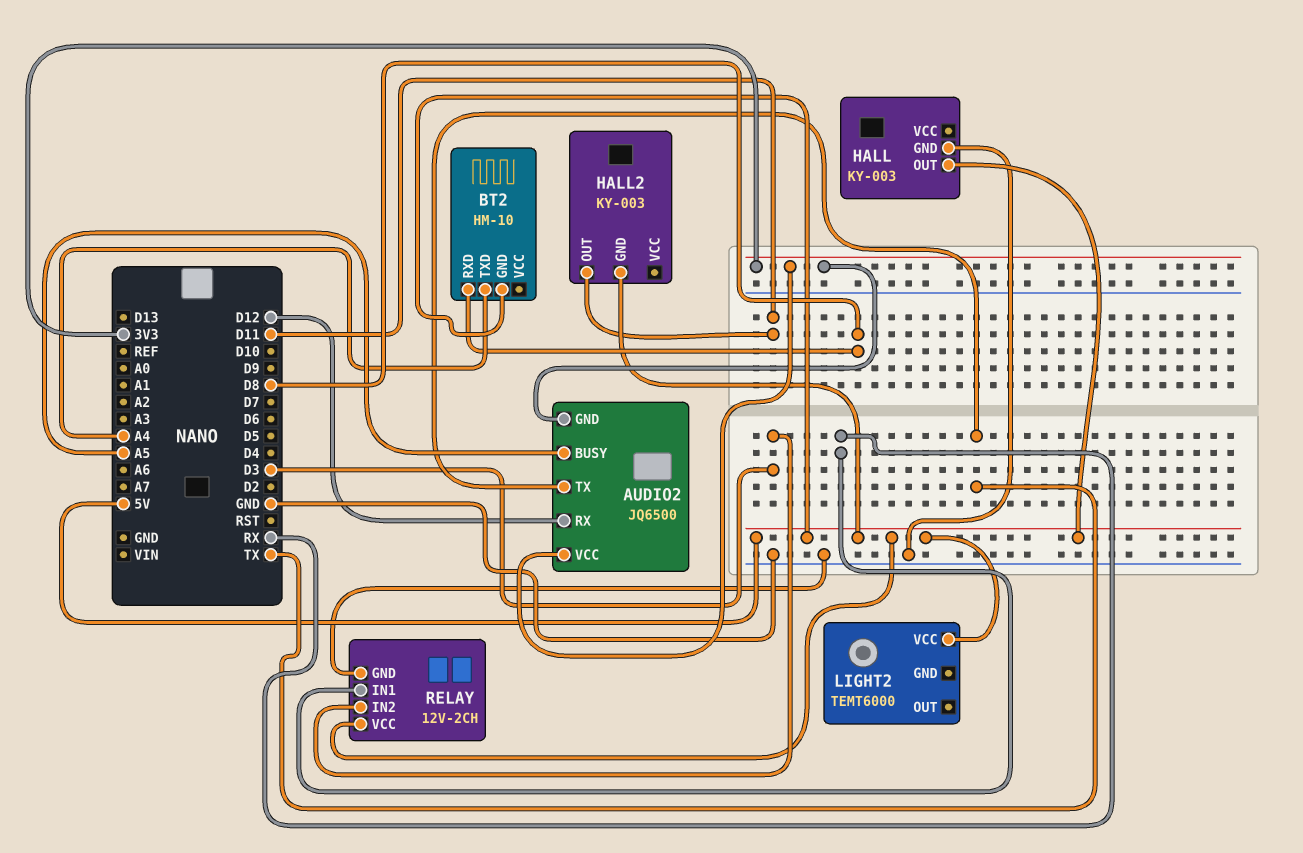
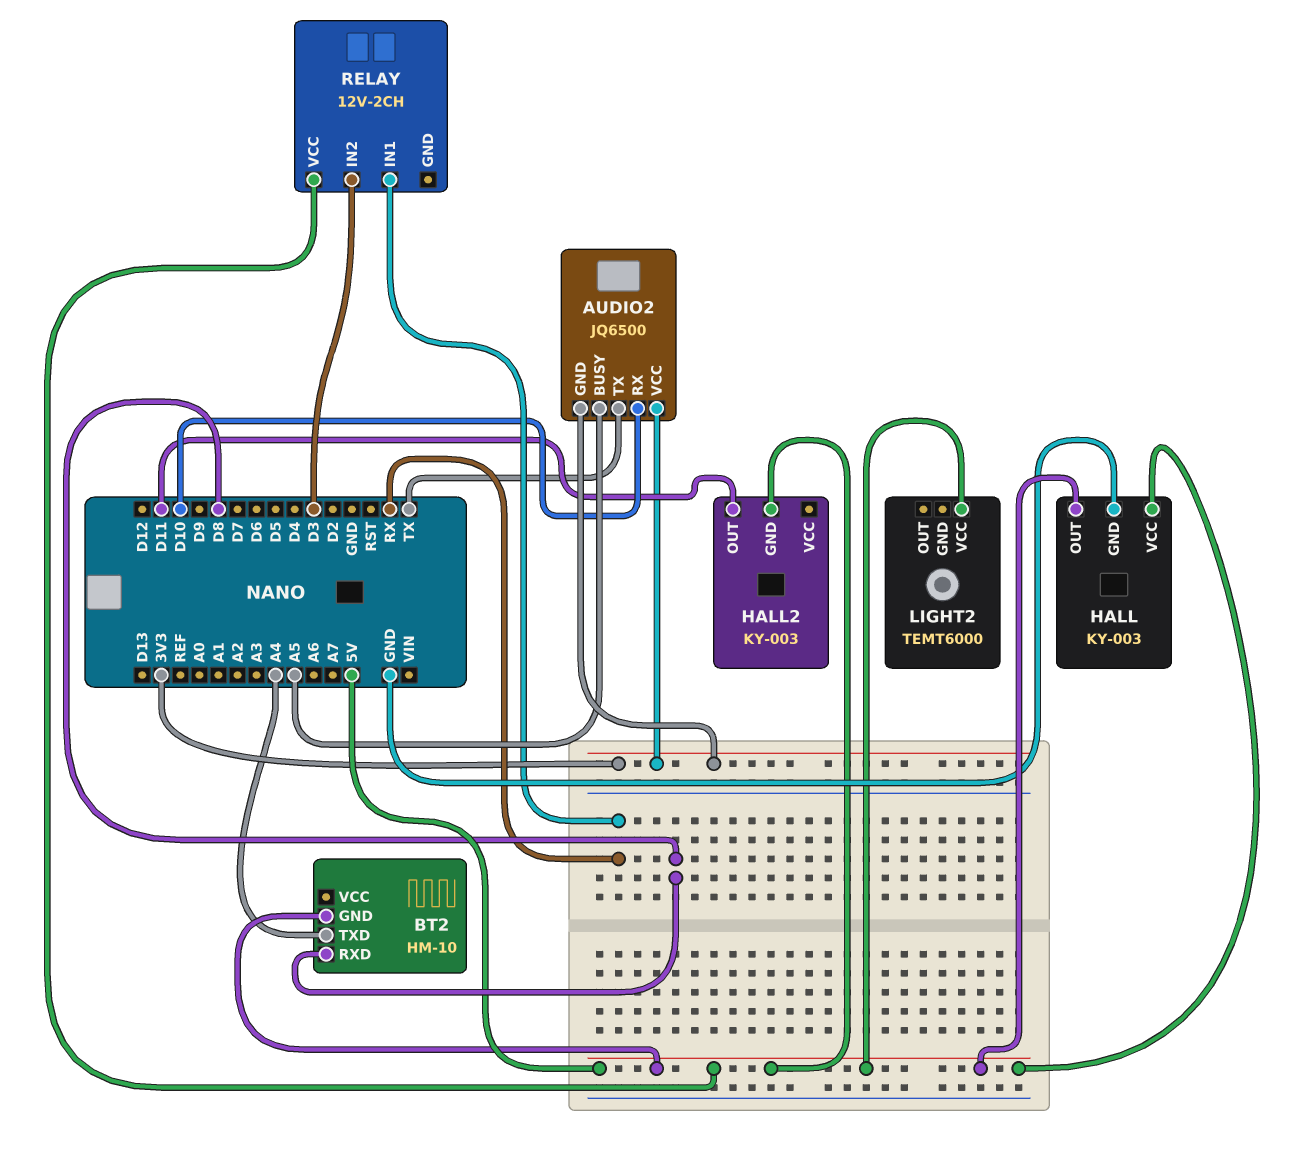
AUDIO2 pin RX: D12 -> D10
HALL pin VCC: none -> 5V
RELAY pin GND: GND -> none

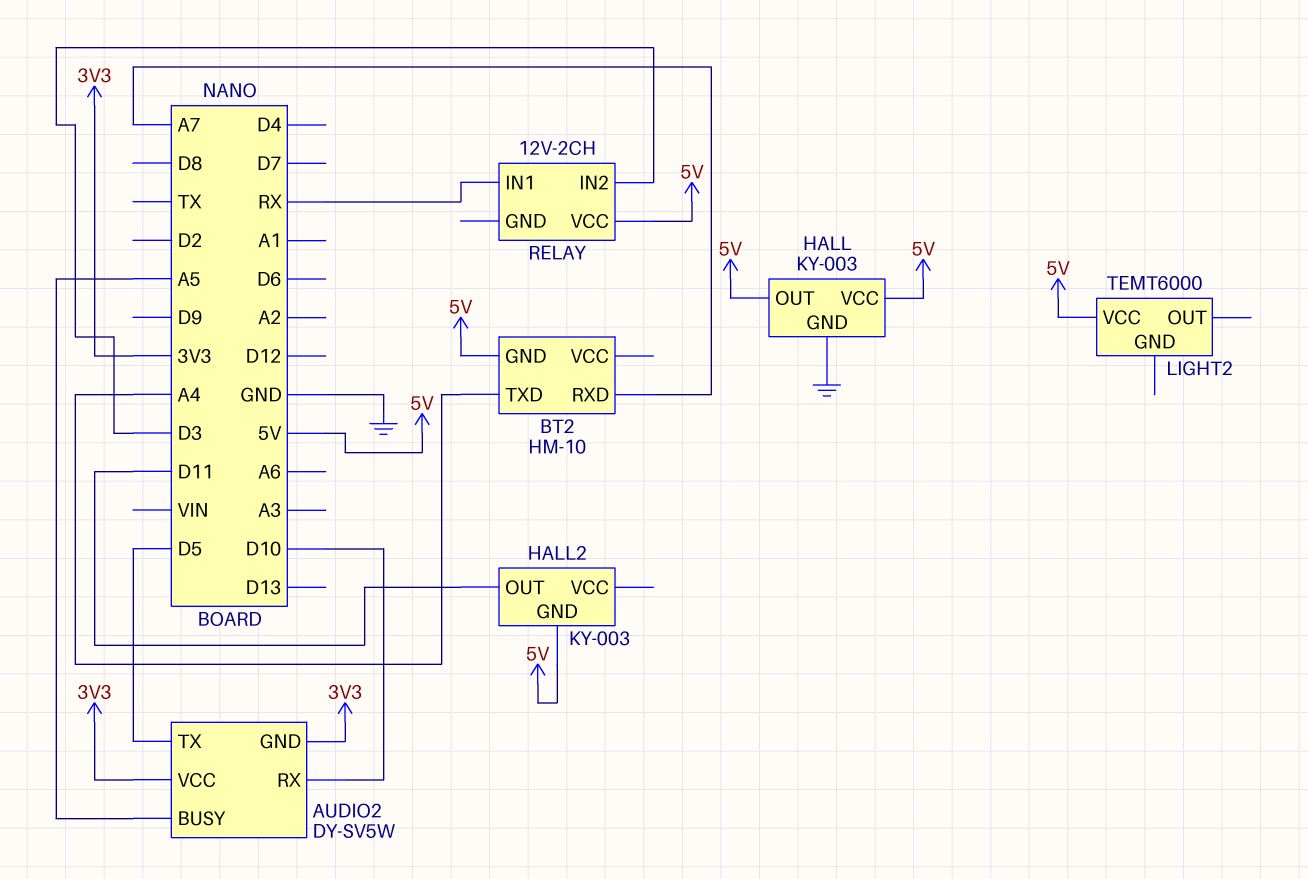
AUDIO2: JQ6500 -> DY-SV5W
AUDIO2 pin TX: TX -> D5
BT2 pin RXD: D8 -> A7

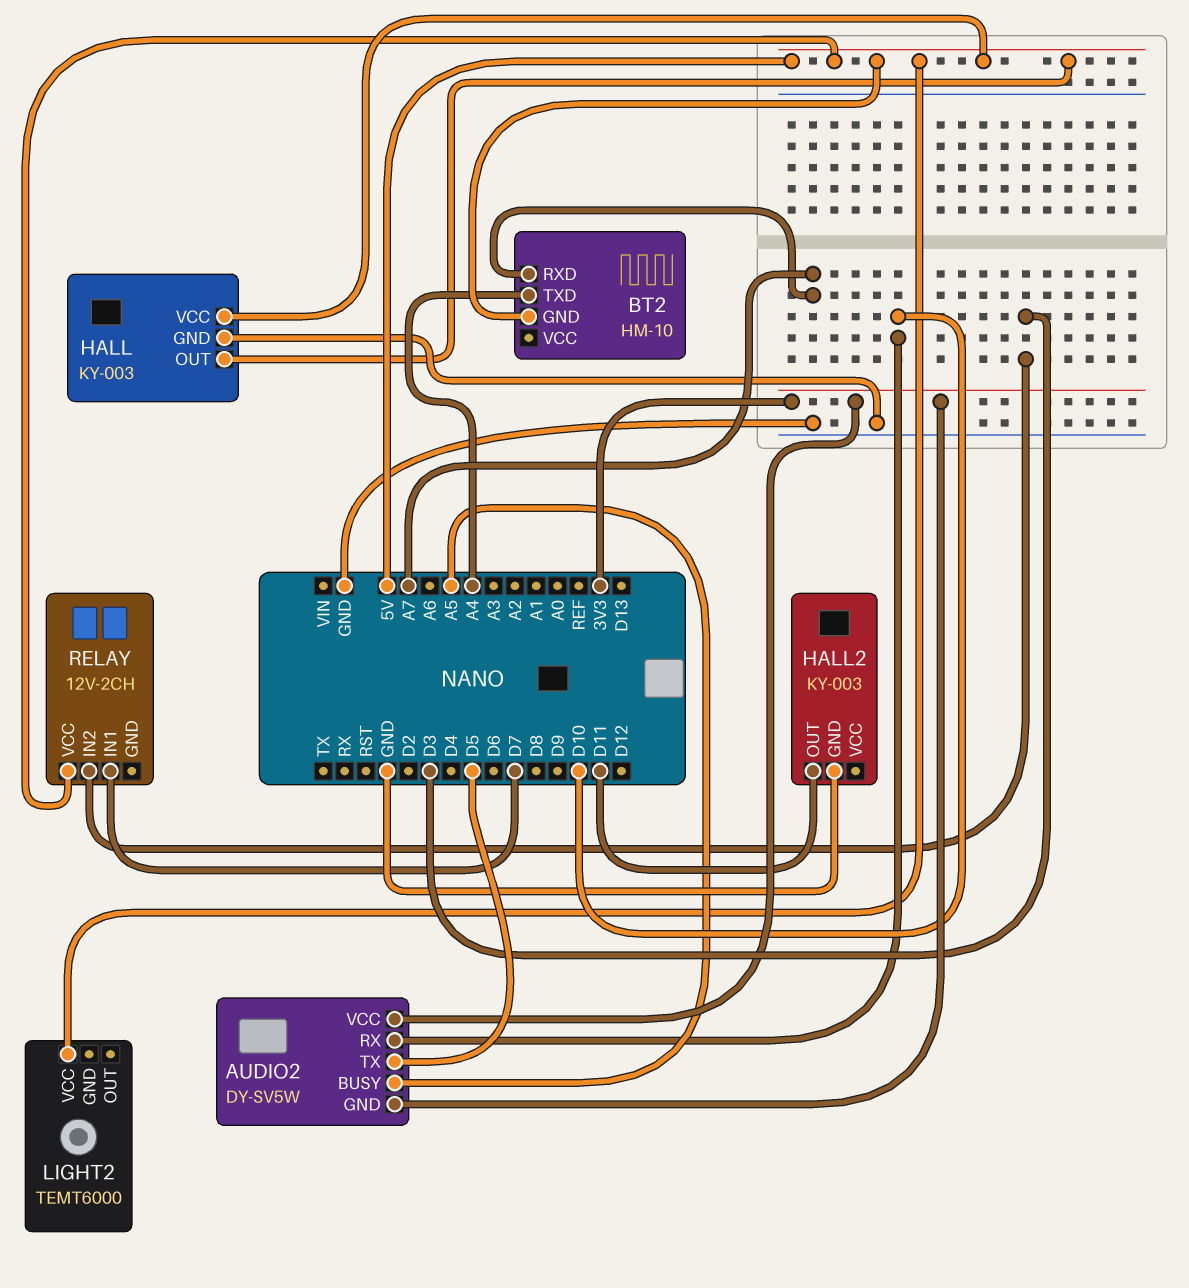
HALL2 pin GND: 5V -> GND
RELAY pin IN1: RX -> D7

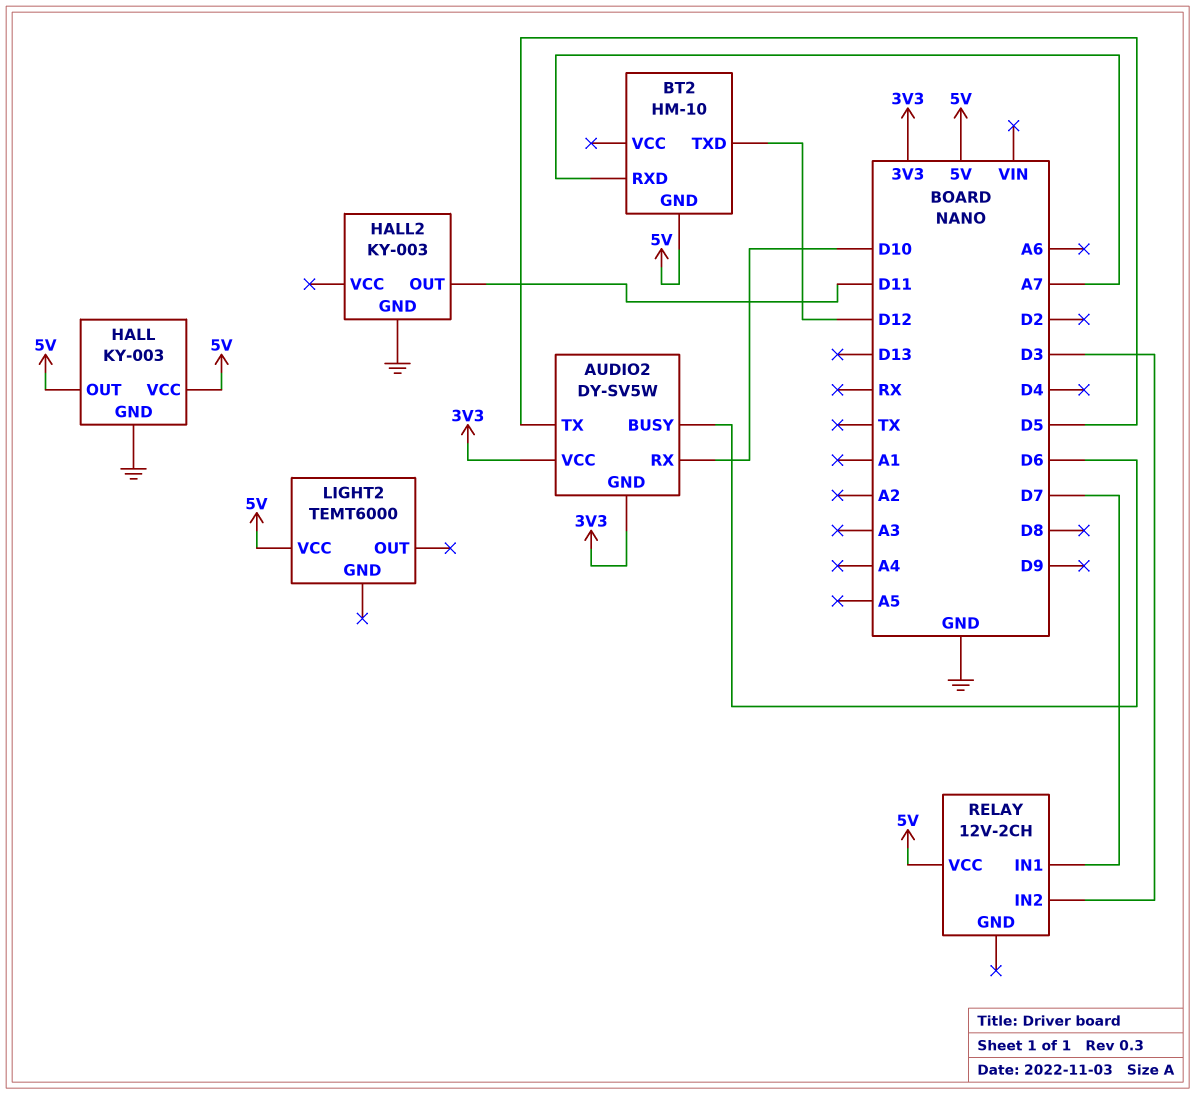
AUDIO2 pin BUSY: A5 -> D6
BT2 pin TXD: A4 -> D12

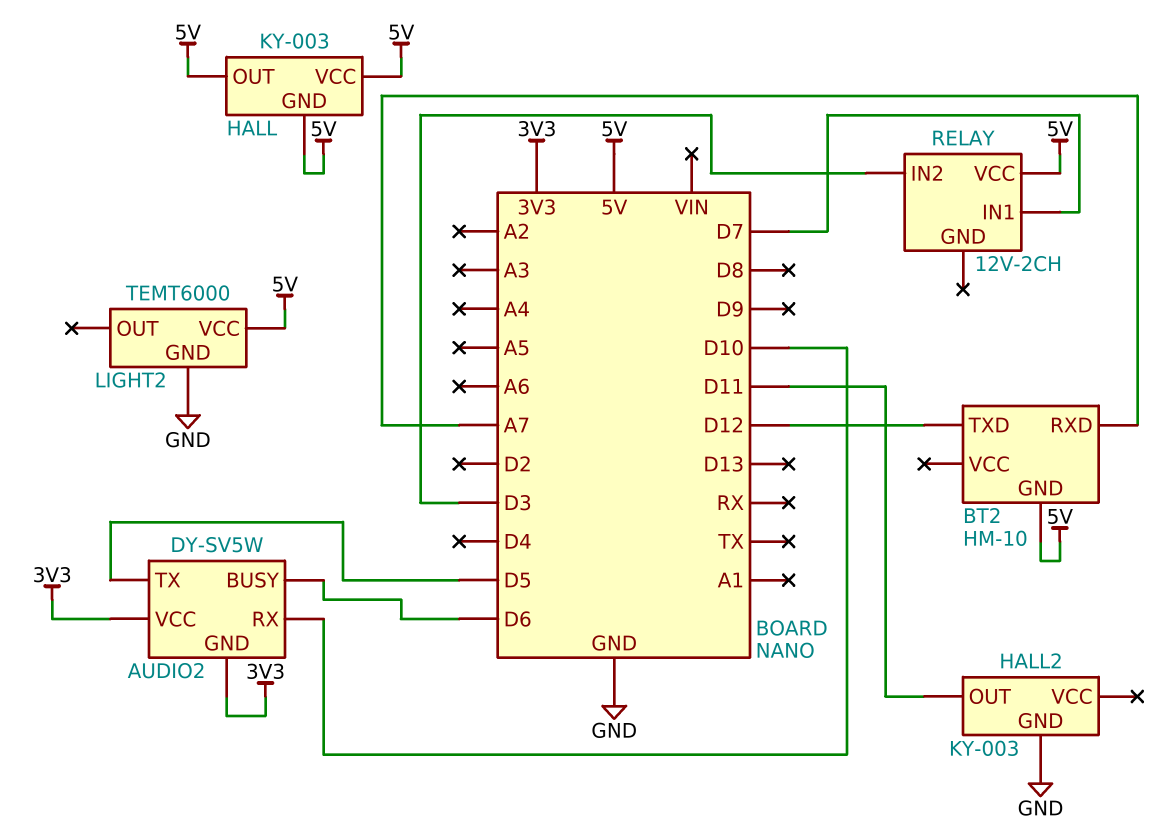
HALL pin GND: GND -> 5V
LIGHT2 pin GND: none -> GND

